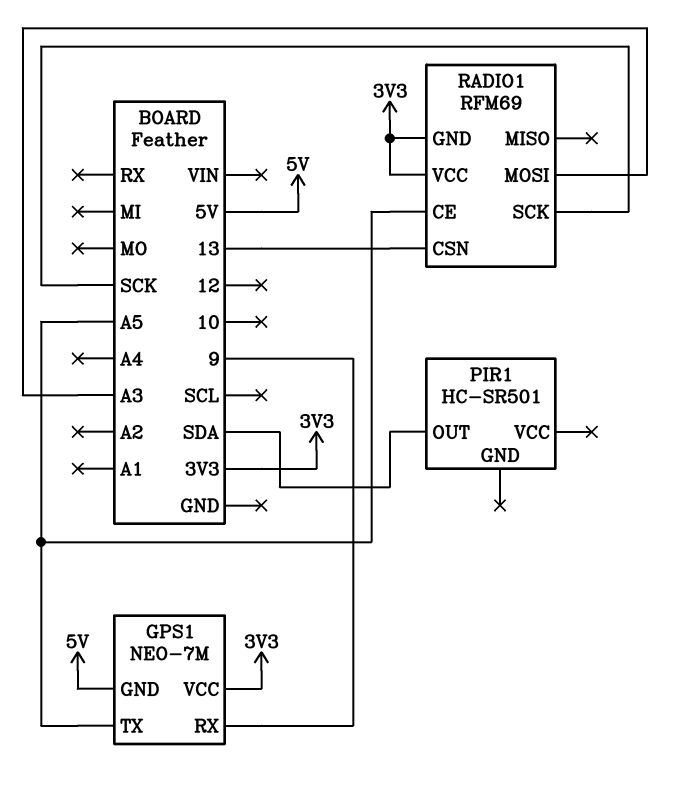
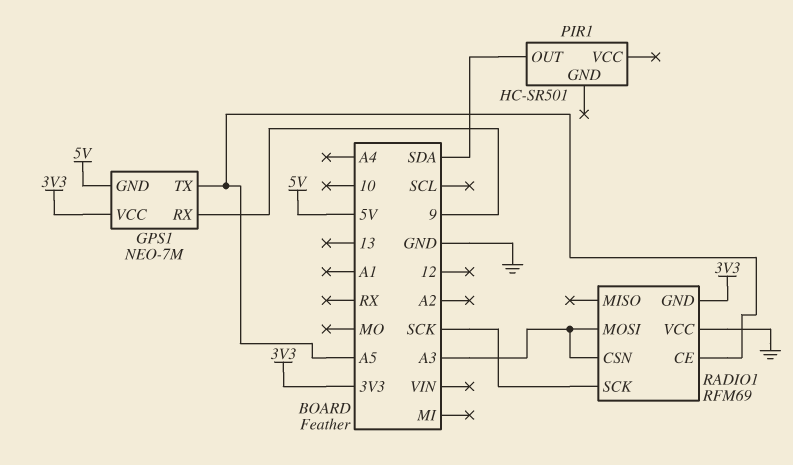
RADIO1 pin CSN: 13 -> A3
RADIO1 pin VCC: 3V3 -> GND

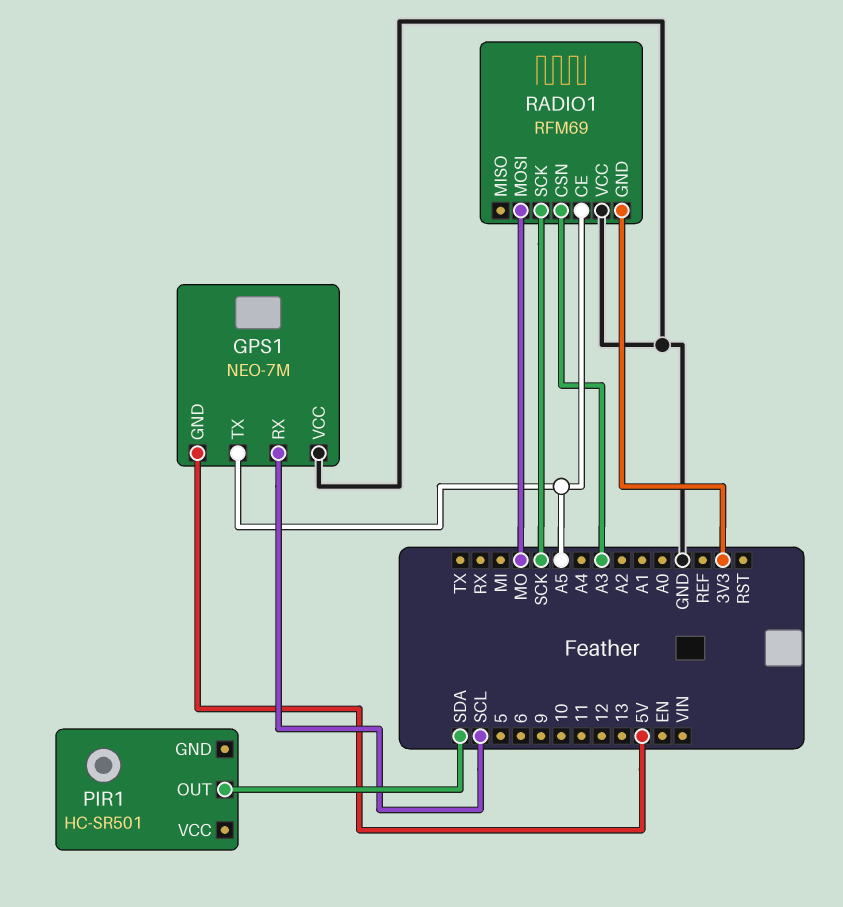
GPS1 pin RX: 9 -> SCL
GPS1 pin VCC: 3V3 -> GND
RADIO1 pin MOSI: A3 -> MO

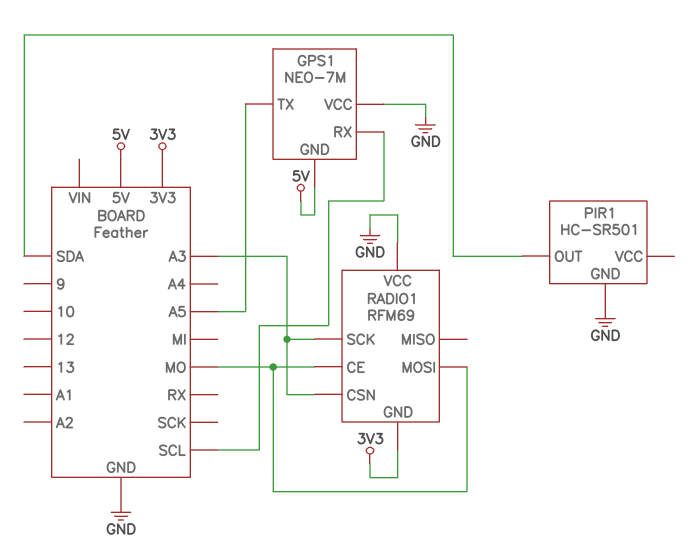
PIR1 pin GND: none -> GND
RADIO1 pin CE: A5 -> MO
RADIO1 pin SCK: SCK -> A3

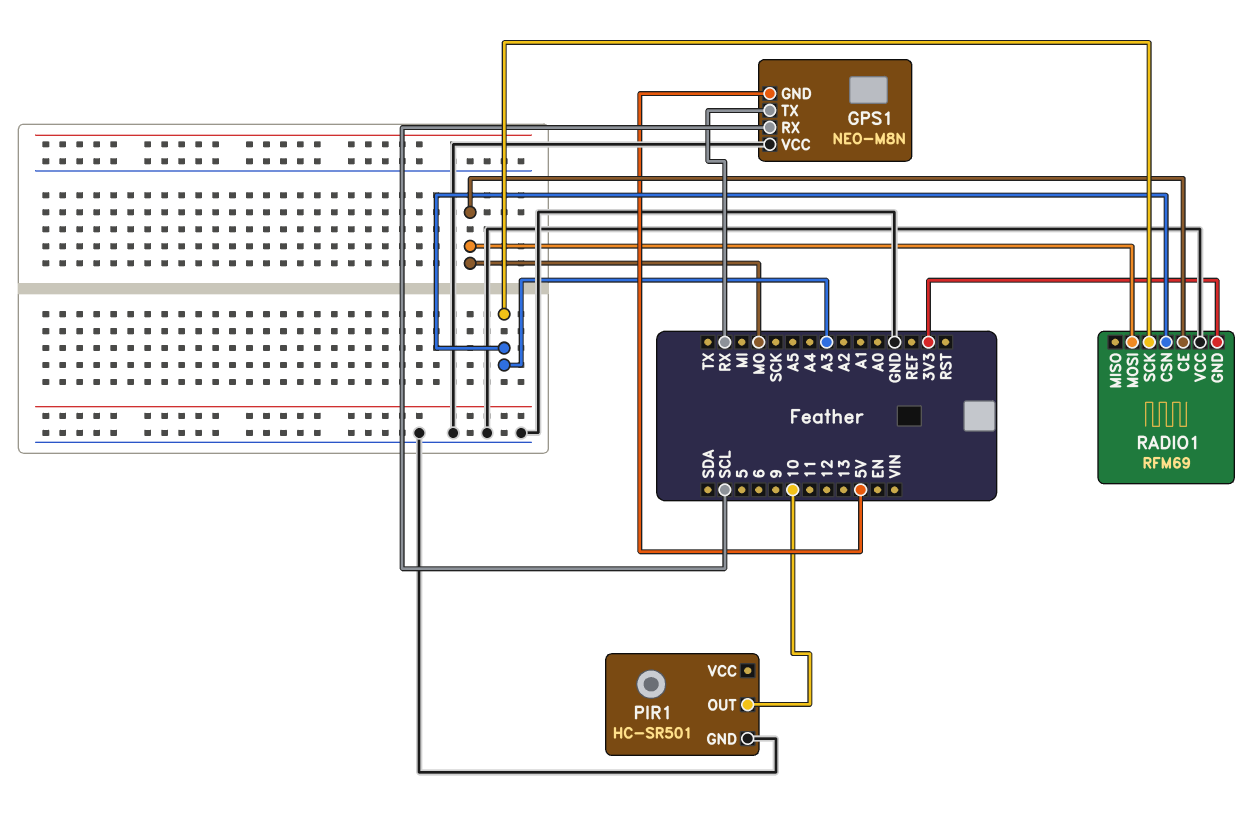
GPS1: NEO-7M -> NEO-M8N
GPS1 pin TX: A5 -> RX
PIR1 pin OUT: SDA -> 10

